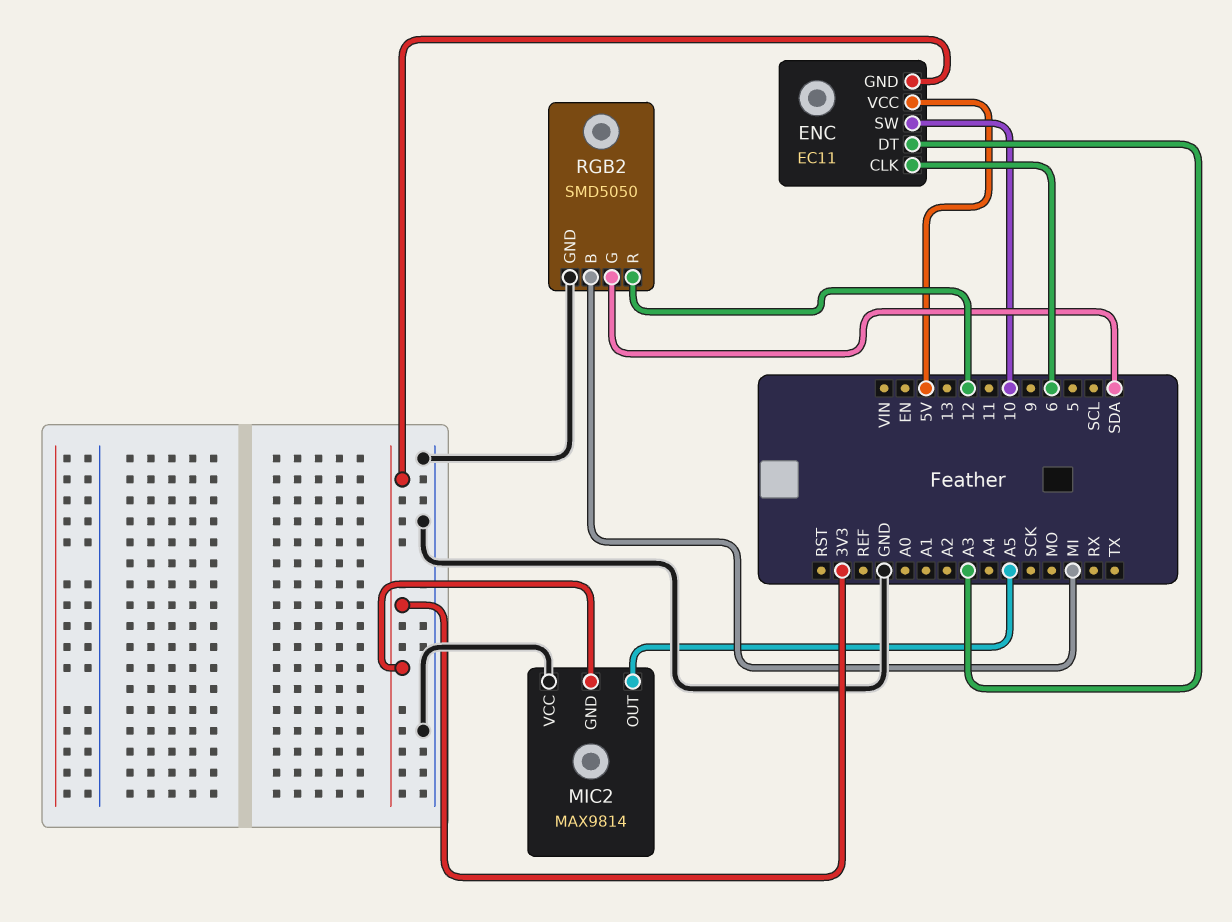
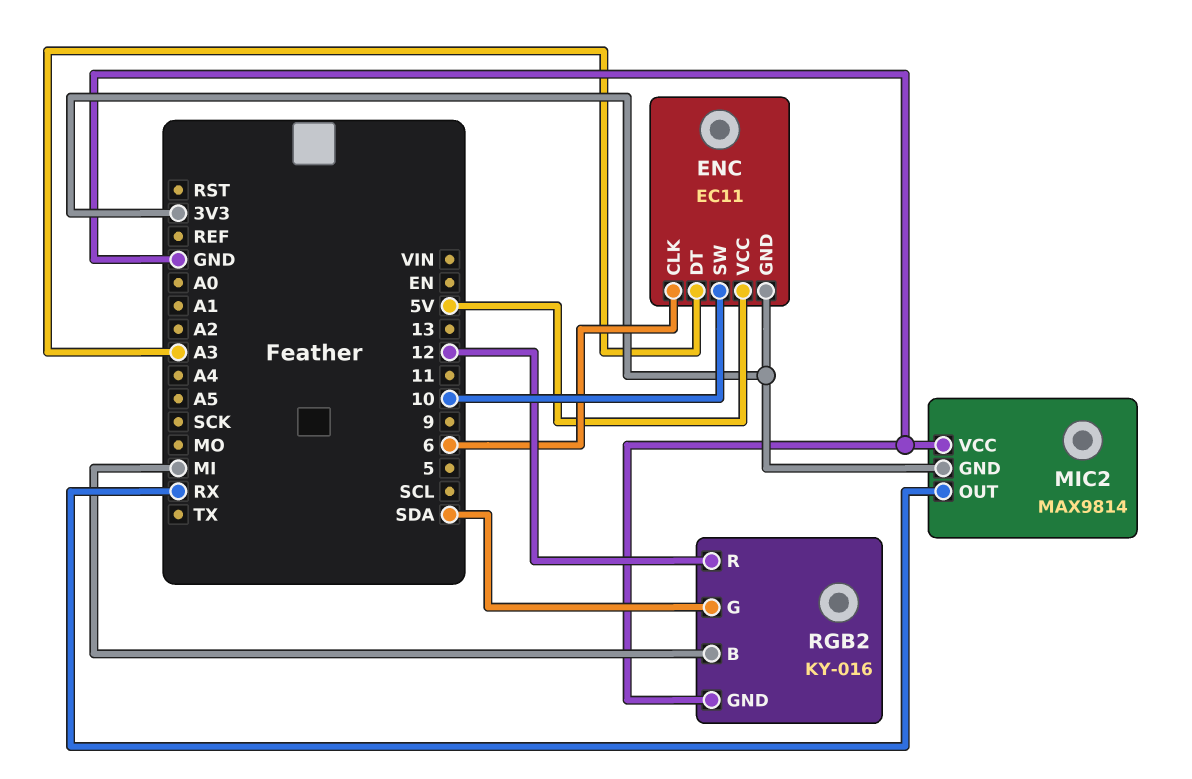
MIC2 pin OUT: A5 -> RX
RGB2: SMD5050 -> KY-016

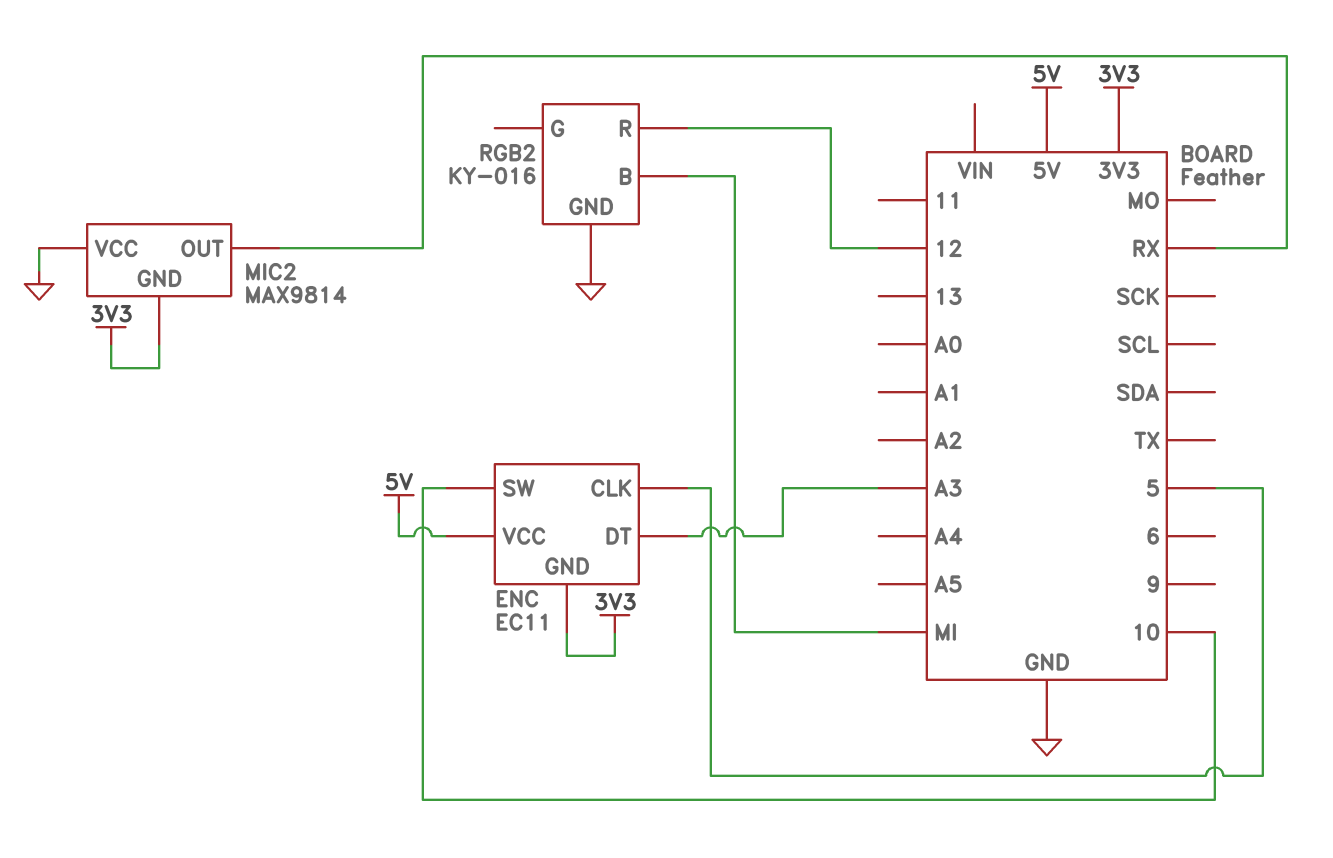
ENC pin CLK: 6 -> 5
RGB2 pin G: SDA -> none

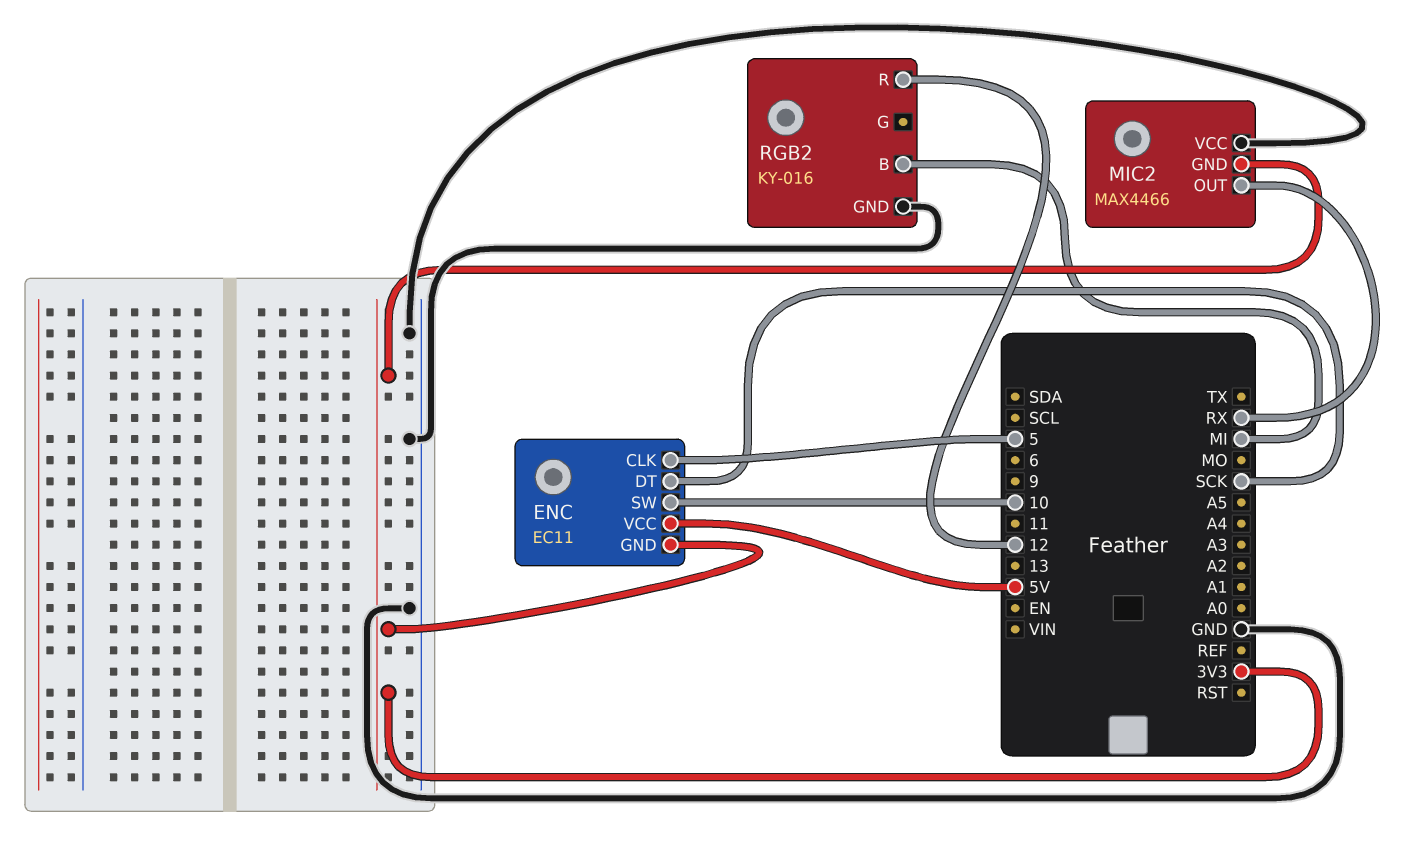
ENC pin DT: A3 -> SCK
MIC2: MAX9814 -> MAX4466

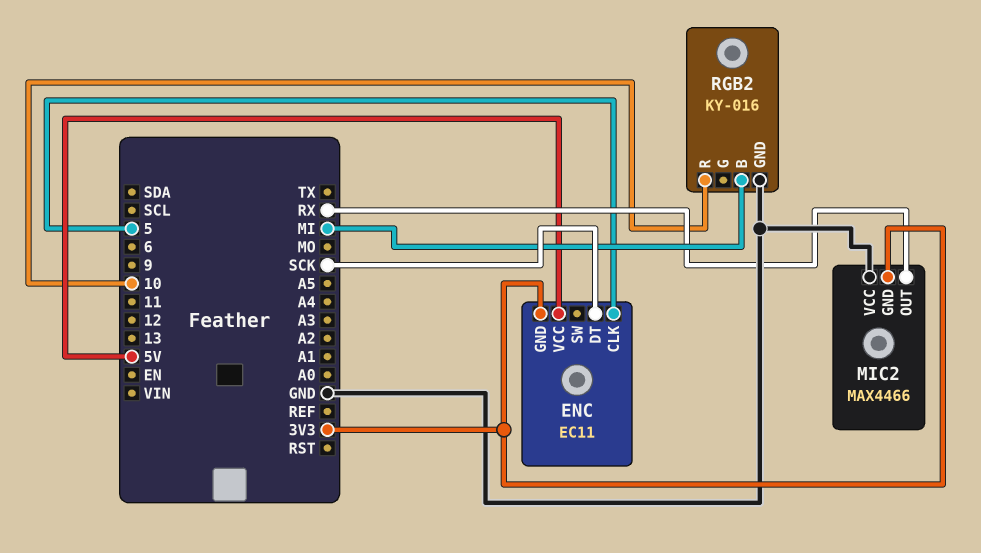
ENC pin SW: 10 -> none
RGB2 pin R: 12 -> 10

